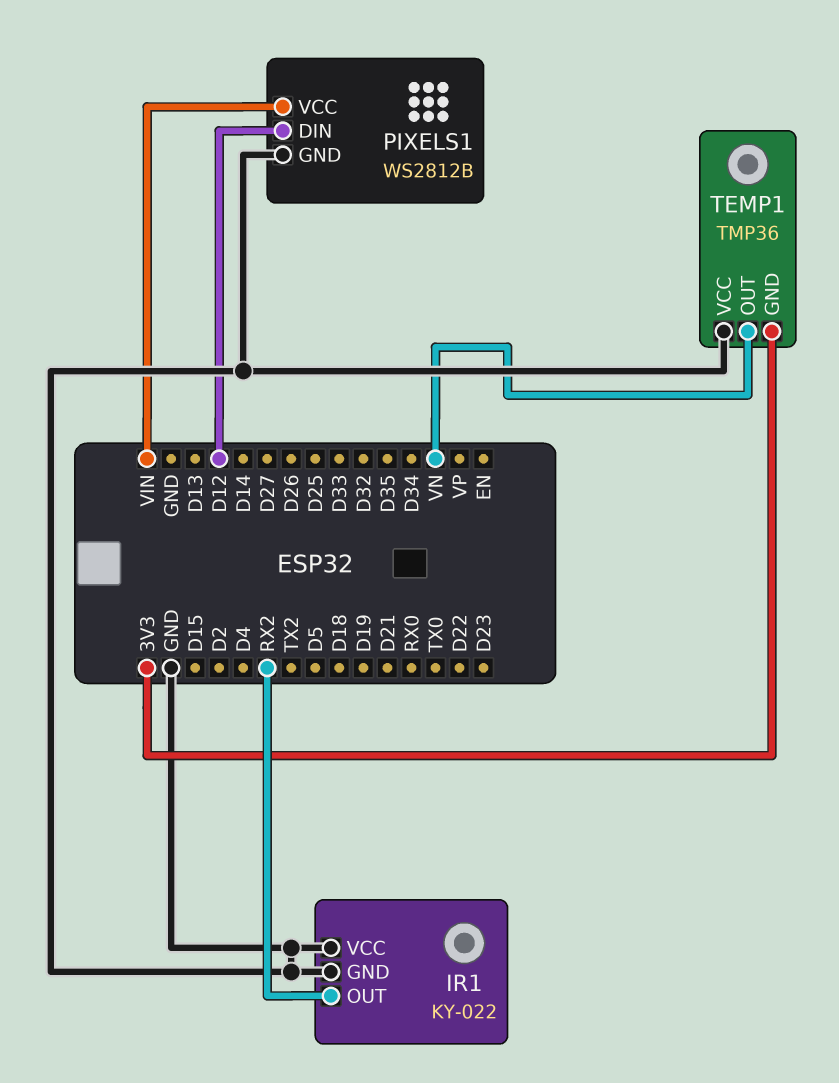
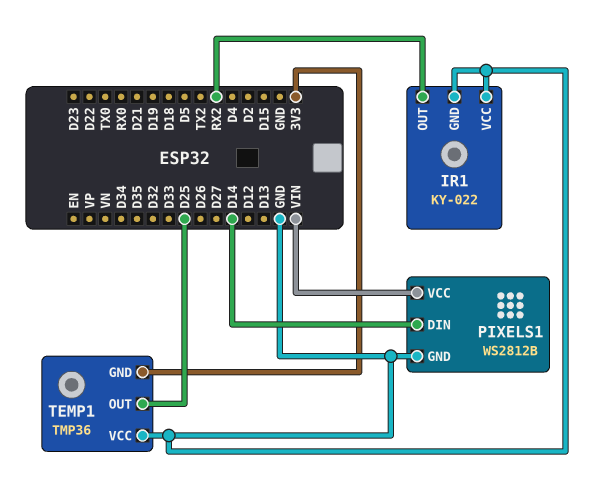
PIXELS1 pin DIN: D12 -> D14
TEMP1 pin OUT: VN -> D25

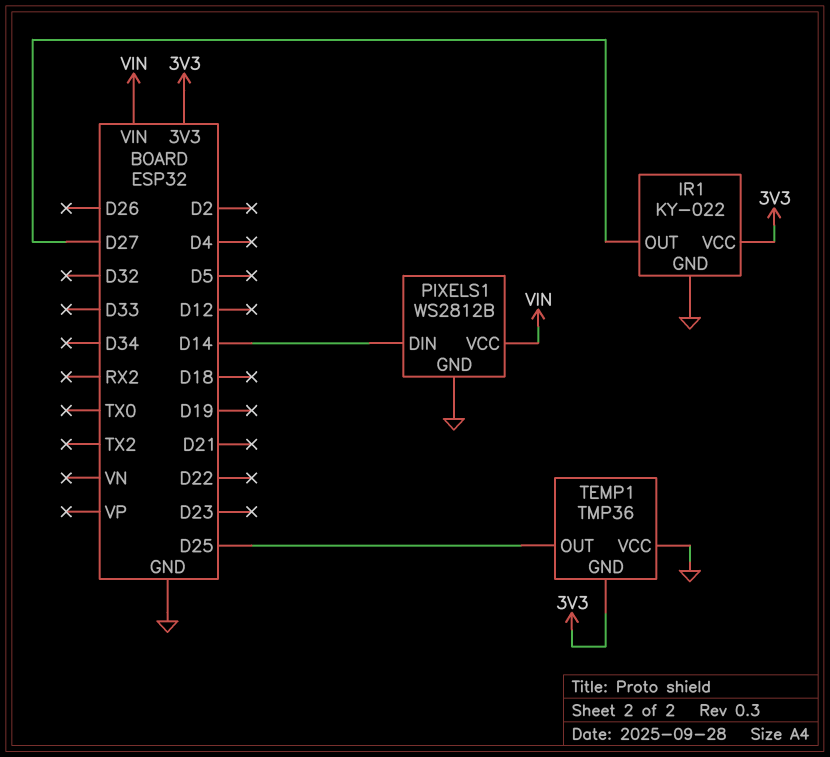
IR1 pin OUT: RX2 -> D27
IR1 pin VCC: GND -> 3V3

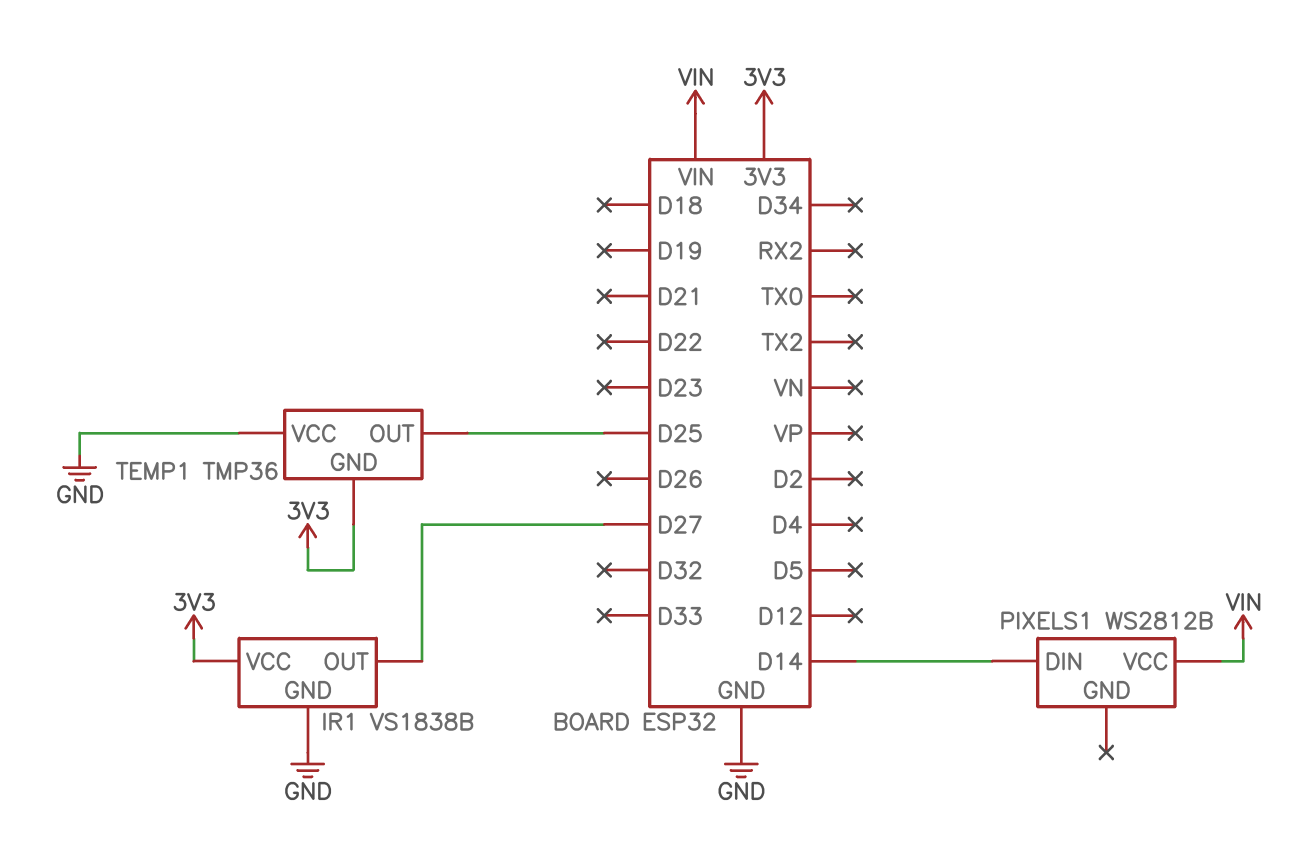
IR1: KY-022 -> VS1838B
PIXELS1 pin GND: GND -> none

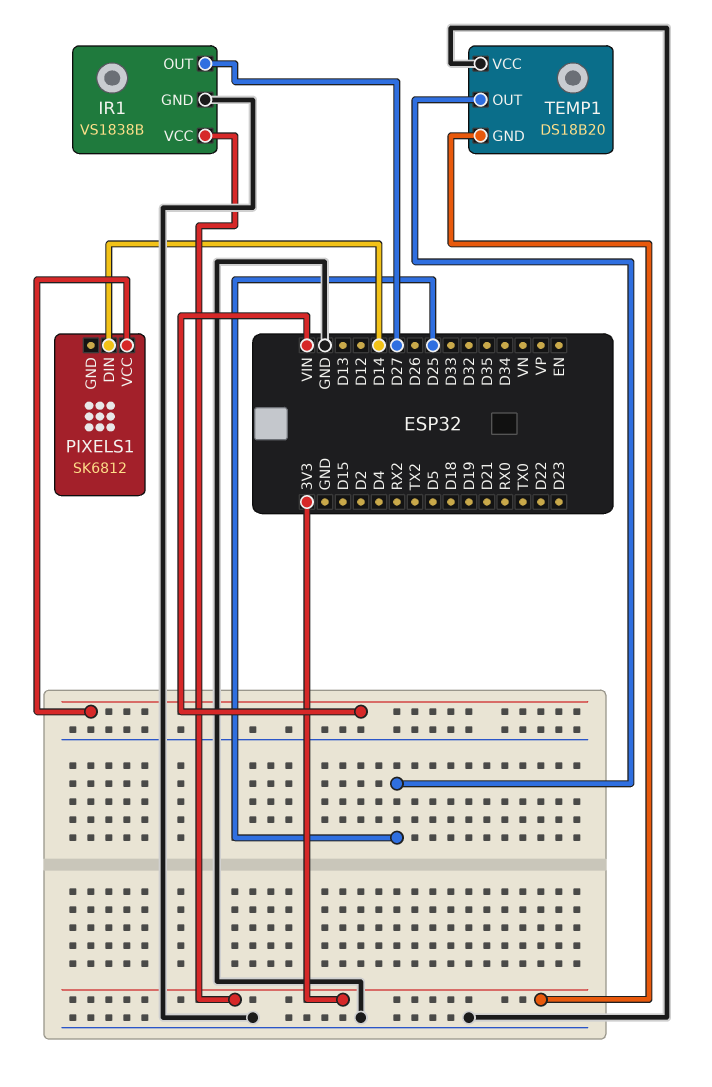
PIXELS1: WS2812B -> SK6812
TEMP1: TMP36 -> DS18B20

